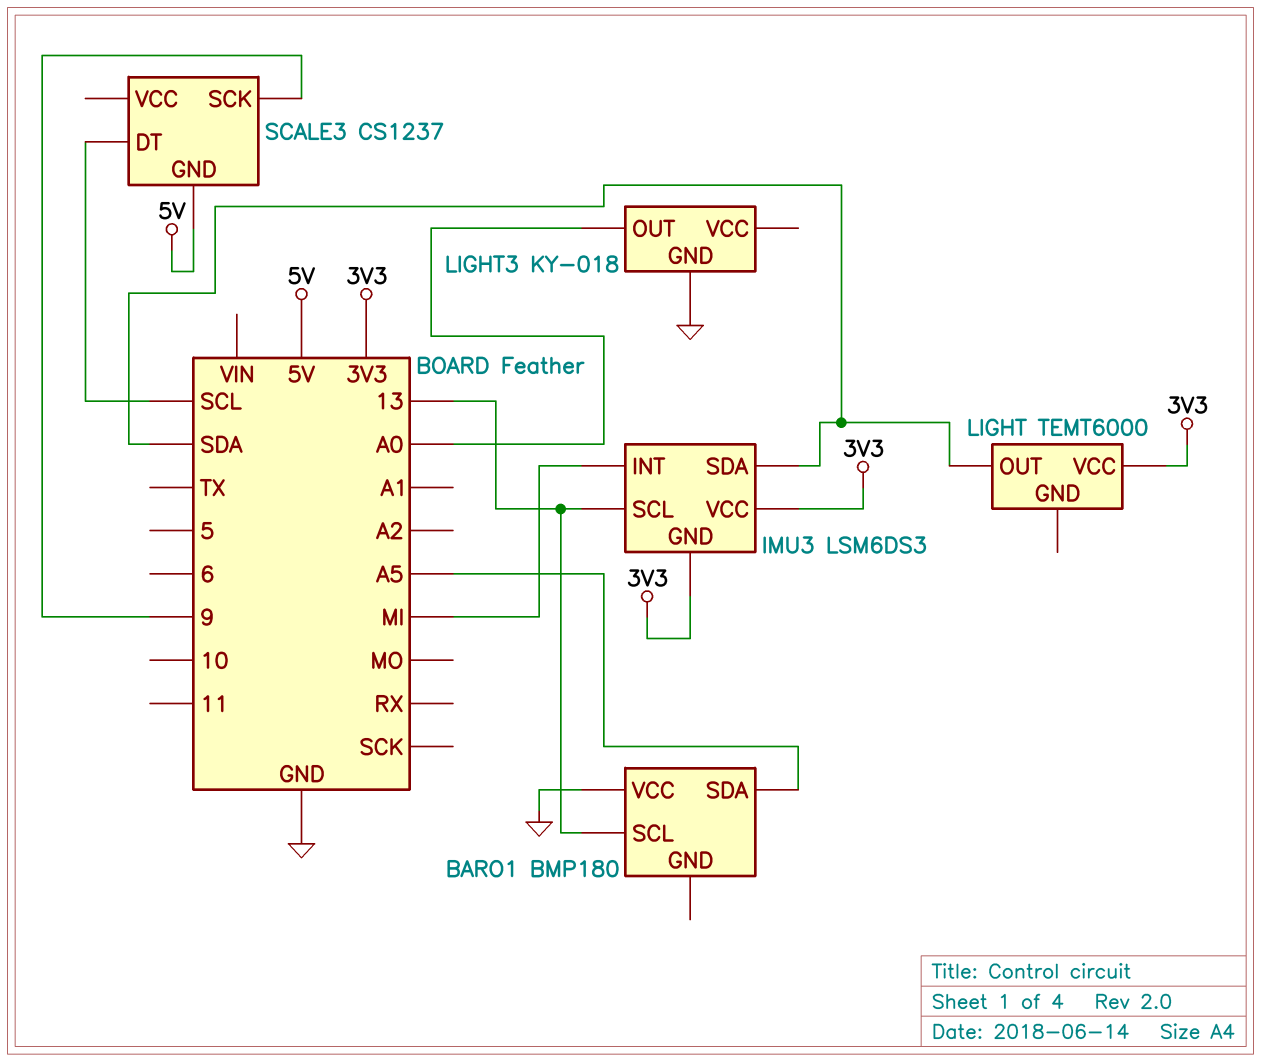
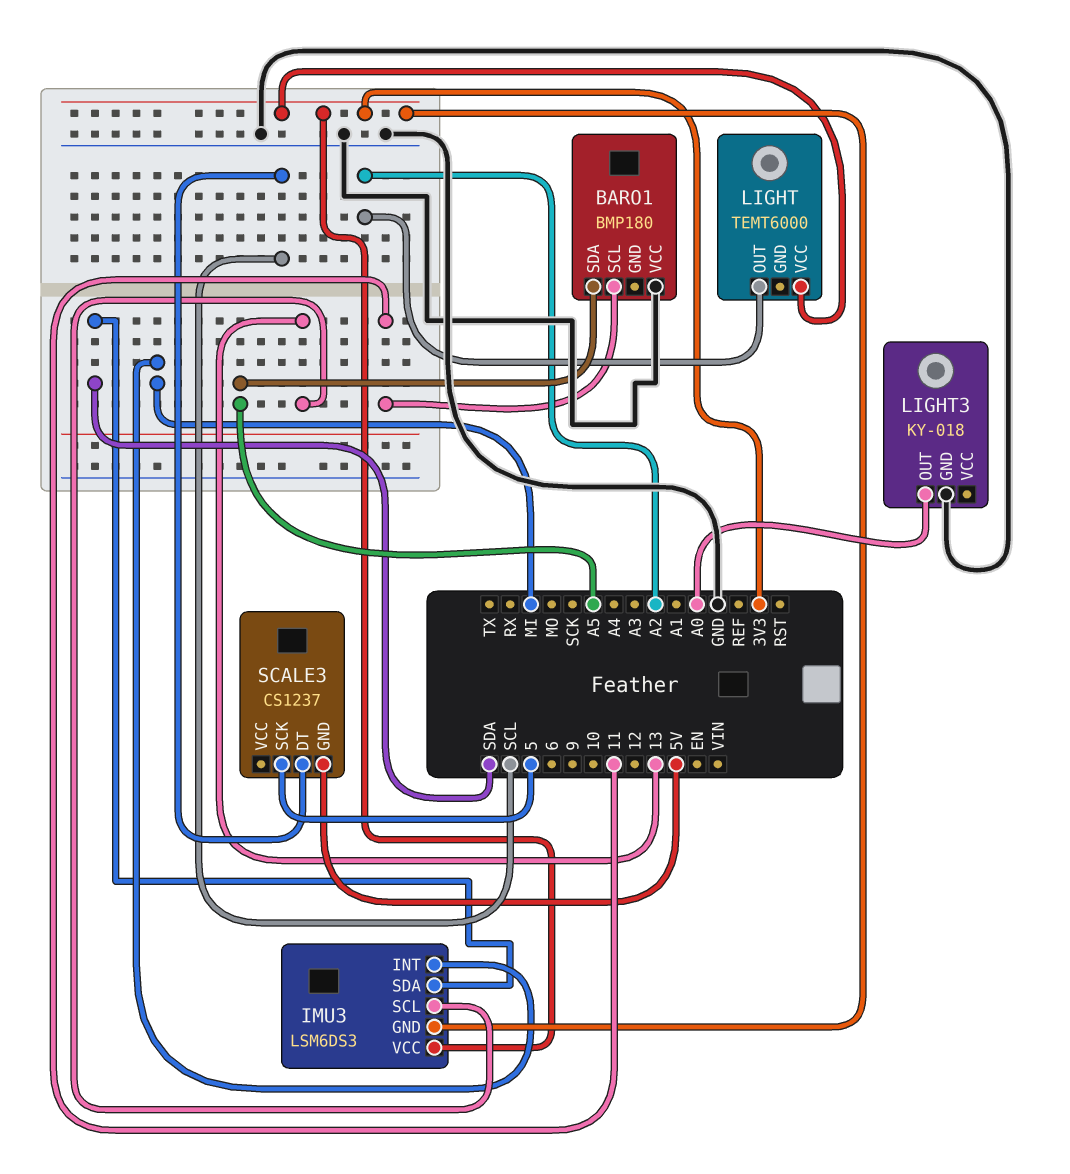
BARO1 pin SCL: 13 -> 11
LIGHT pin OUT: SDA -> A2
SCALE3 pin SCK: 9 -> 5

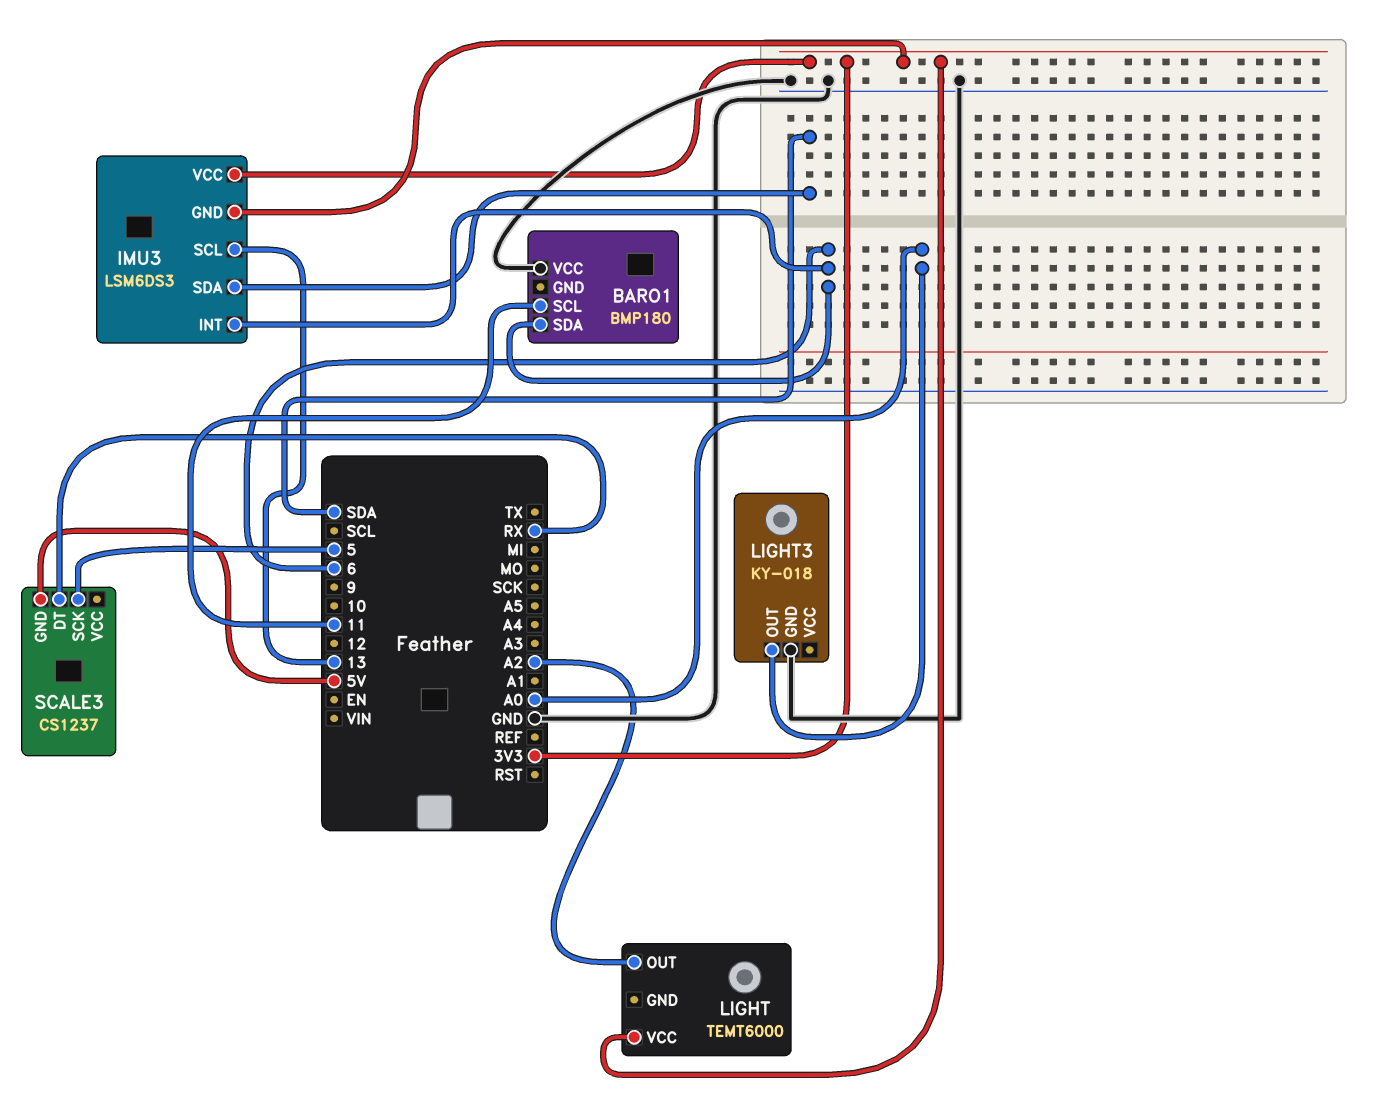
BARO1 pin SDA: A5 -> 6
IMU3 pin INT: MI -> 6
SCALE3 pin DT: SCL -> RX

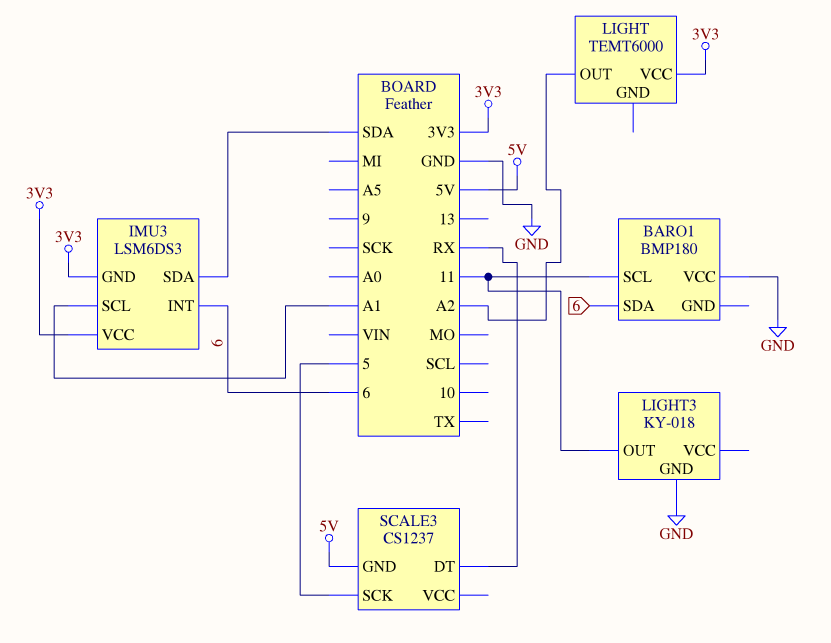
IMU3 pin SCL: 13 -> A1
LIGHT3 pin OUT: A0 -> 11

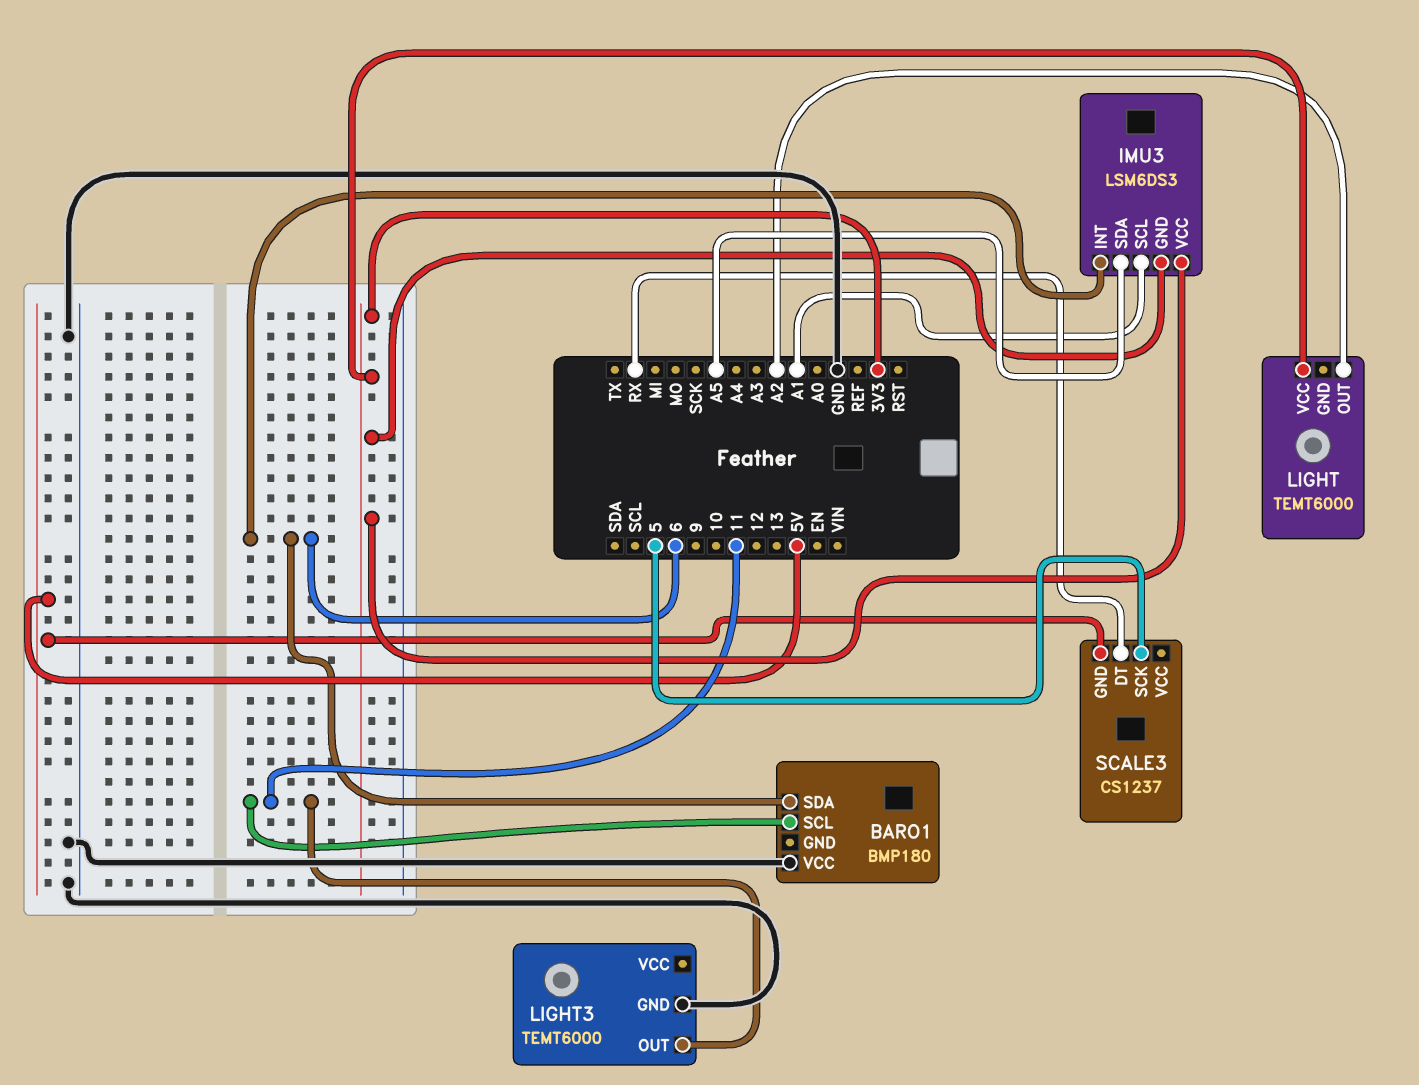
IMU3 pin SDA: SDA -> A5
LIGHT3: KY-018 -> TEMT6000

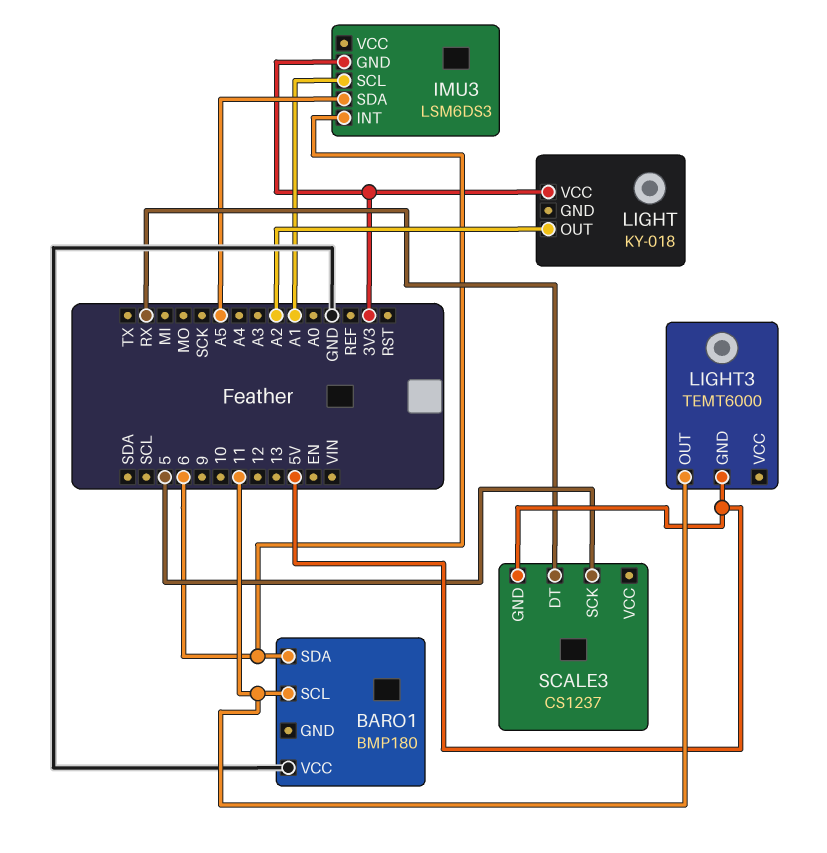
IMU3 pin VCC: 3V3 -> none
LIGHT: TEMT6000 -> KY-018
LIGHT3 pin GND: GND -> 5V

